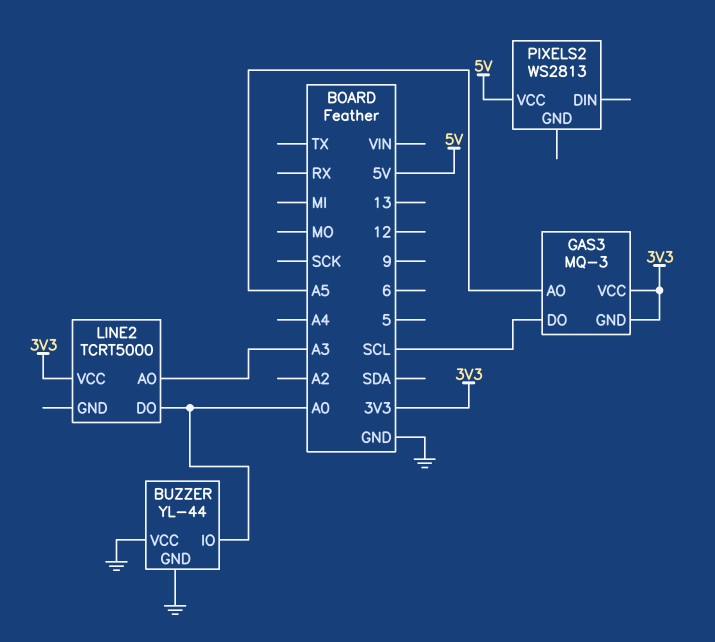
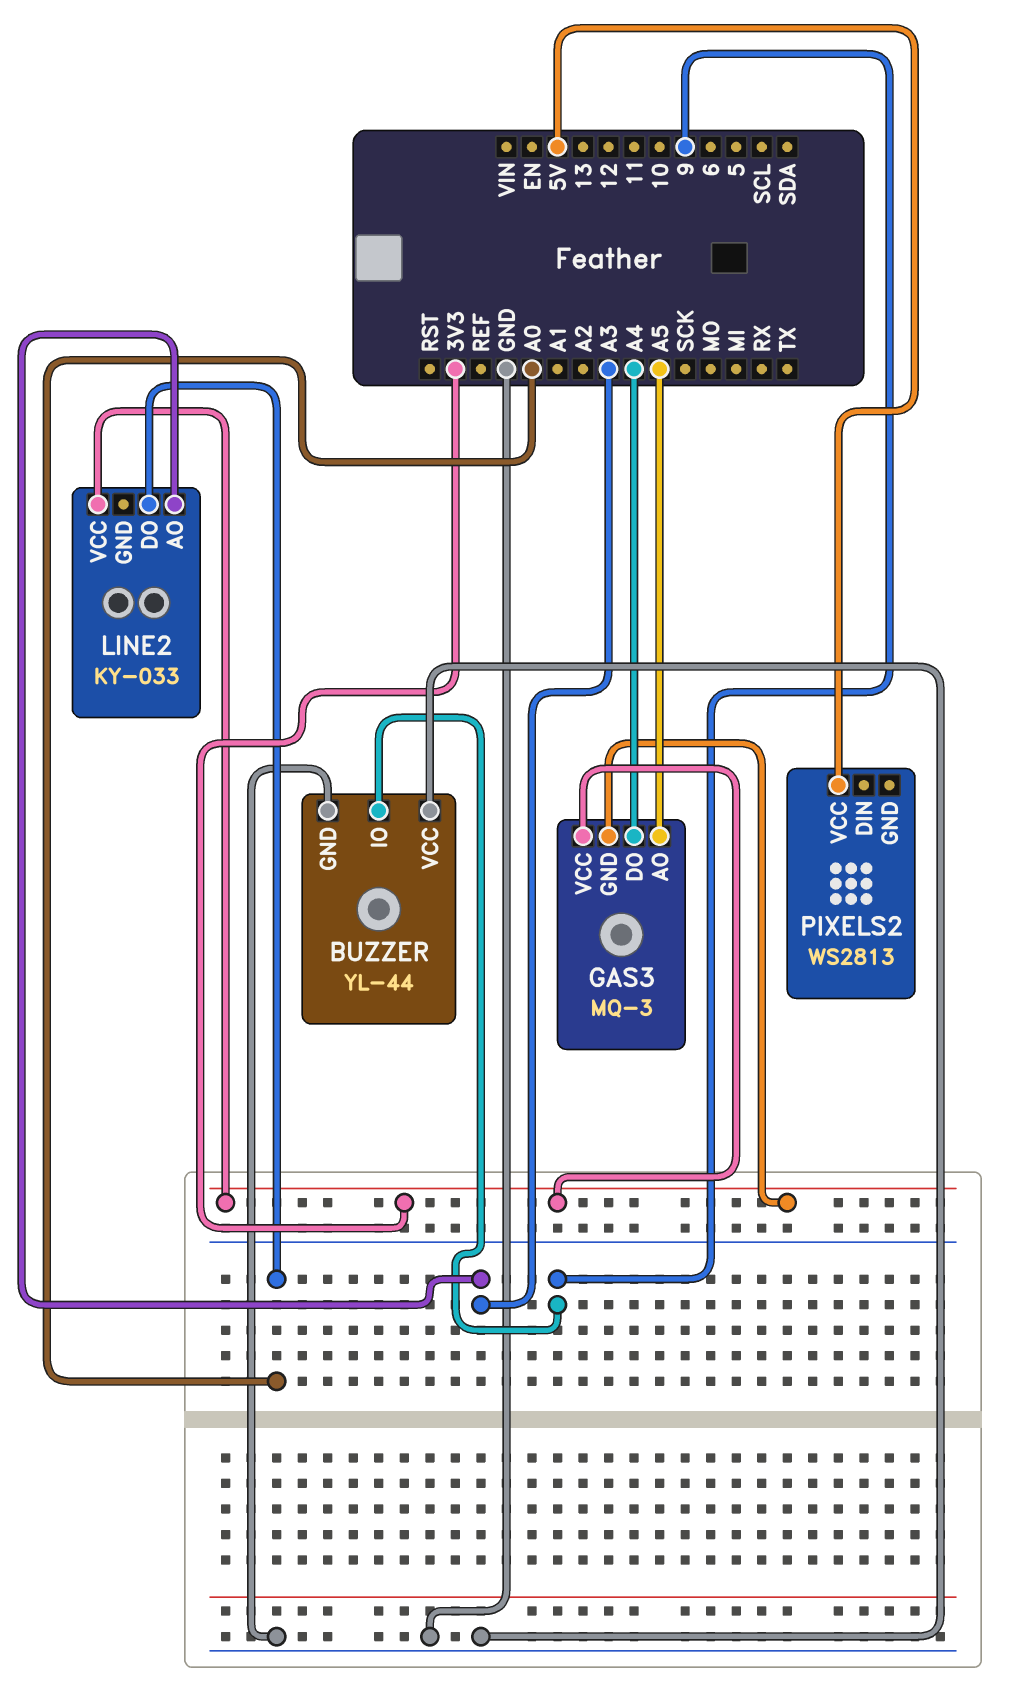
BUZZER pin IO: A0 -> 9
GAS3 pin DO: SCL -> A4
LINE2: TCRT5000 -> KY-033

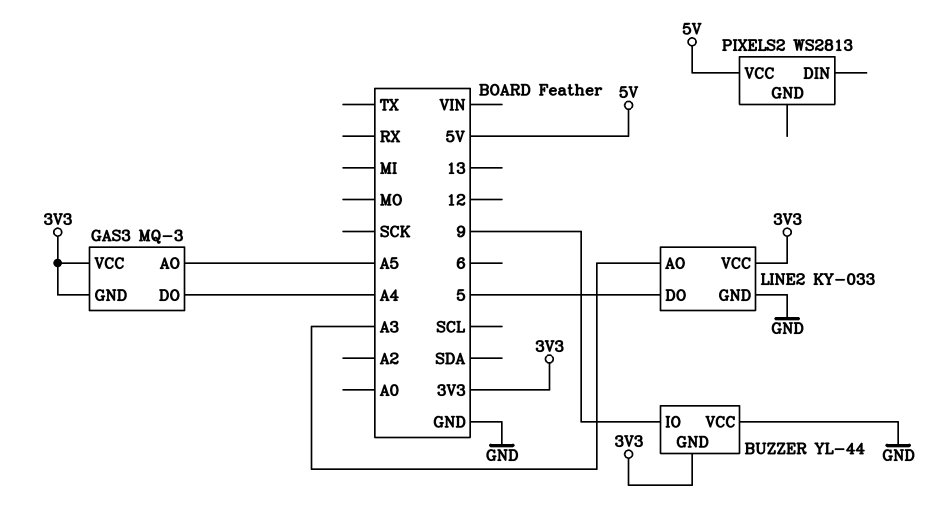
BUZZER pin GND: GND -> 3V3
LINE2 pin DO: A0 -> 5
LINE2 pin GND: none -> GND

